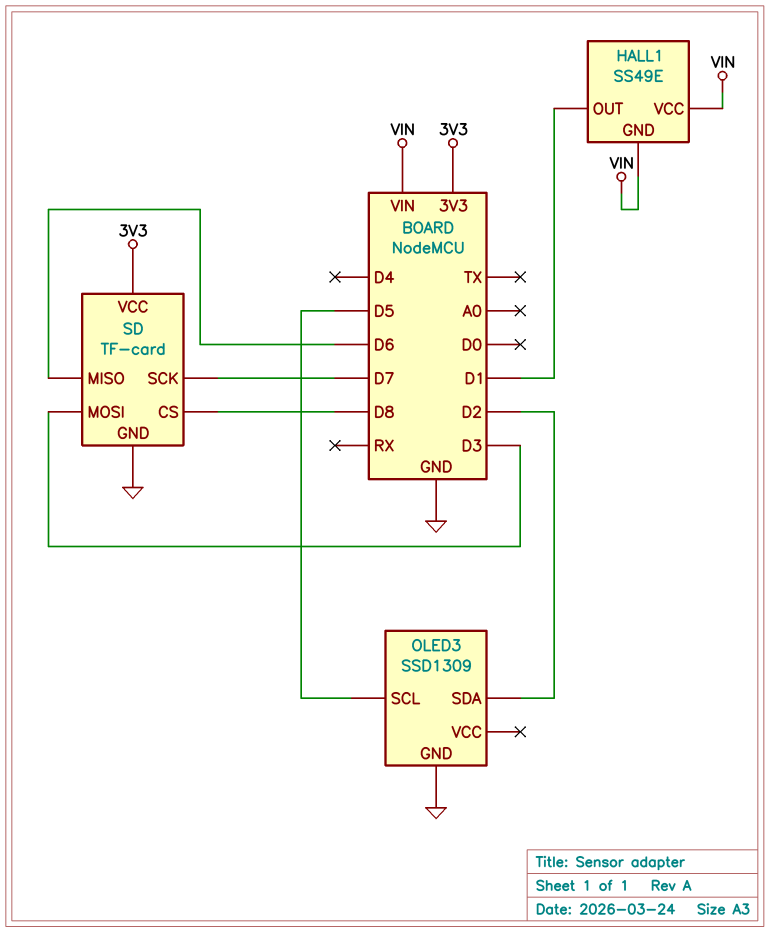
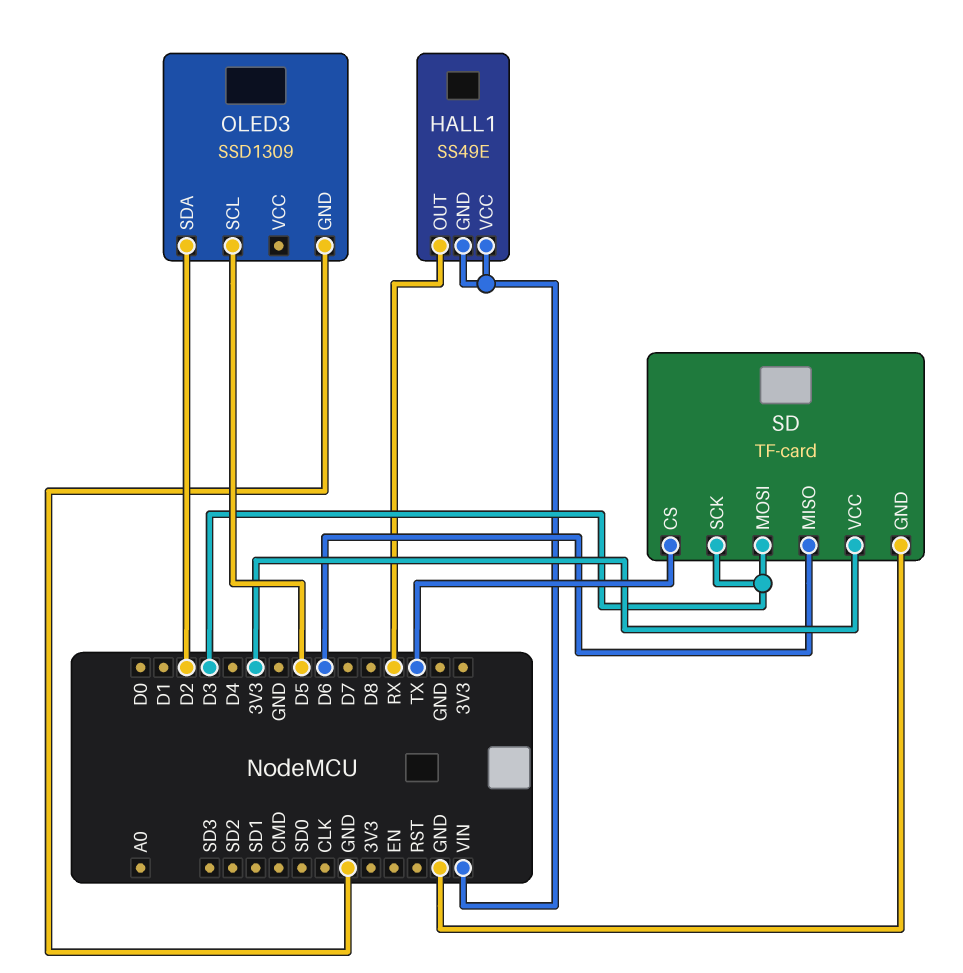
HALL1 pin OUT: D1 -> RX
SD pin CS: D8 -> TX
SD pin SCK: D7 -> D3

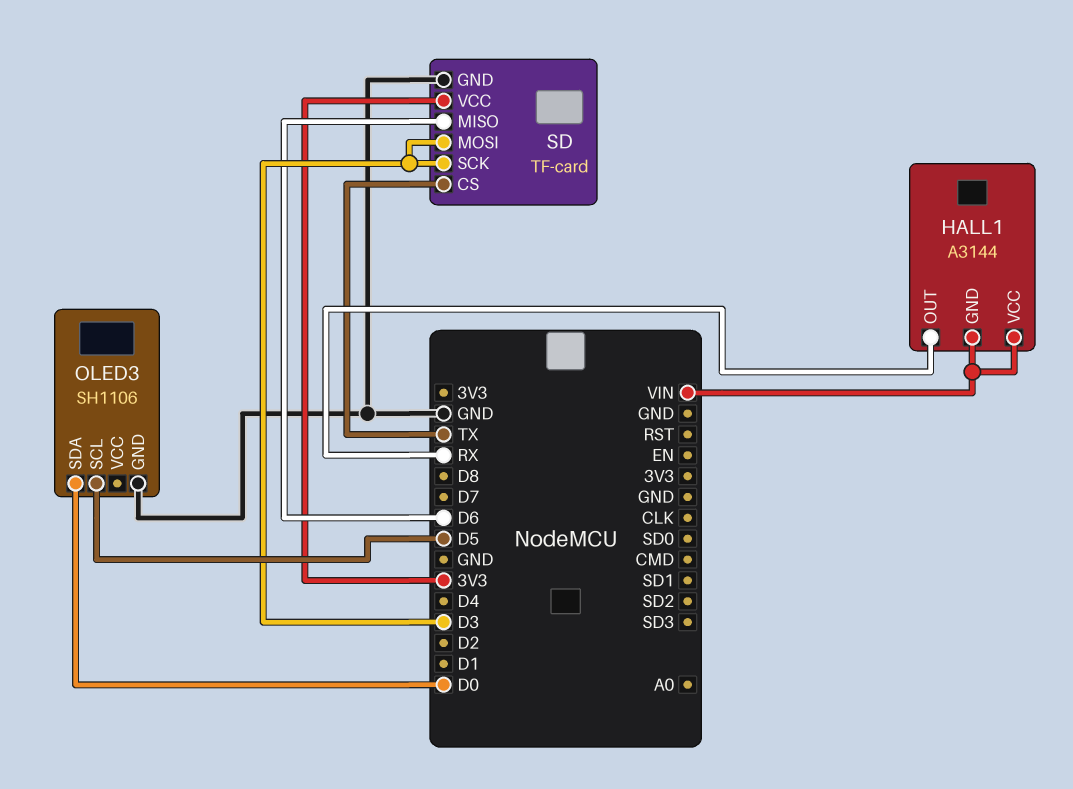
HALL1: SS49E -> A3144
OLED3: SSD1309 -> SH1106
OLED3 pin SDA: D2 -> D0

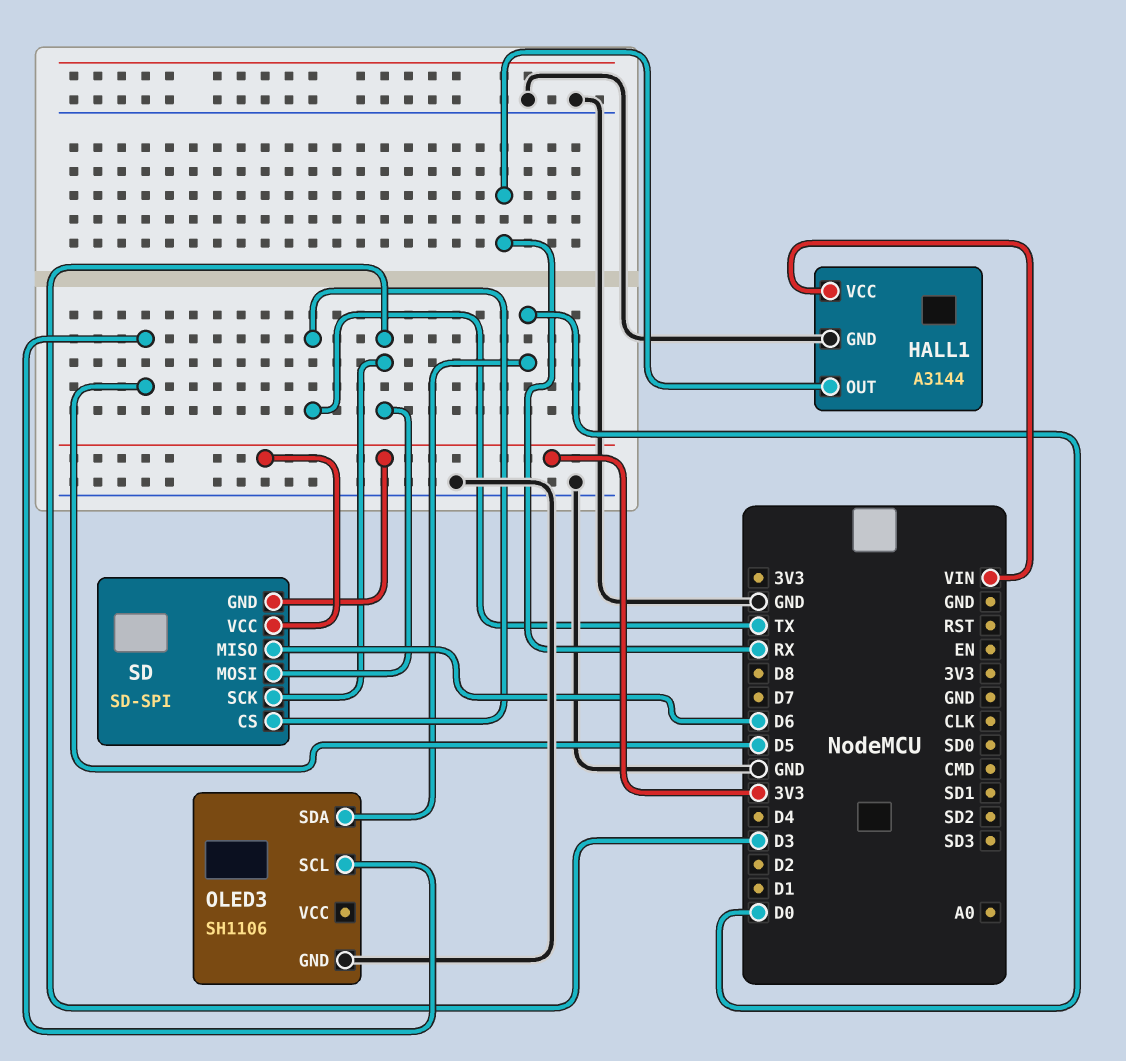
HALL1 pin GND: VIN -> GND
SD: TF-card -> SD-SPI
SD pin GND: GND -> 3V3

